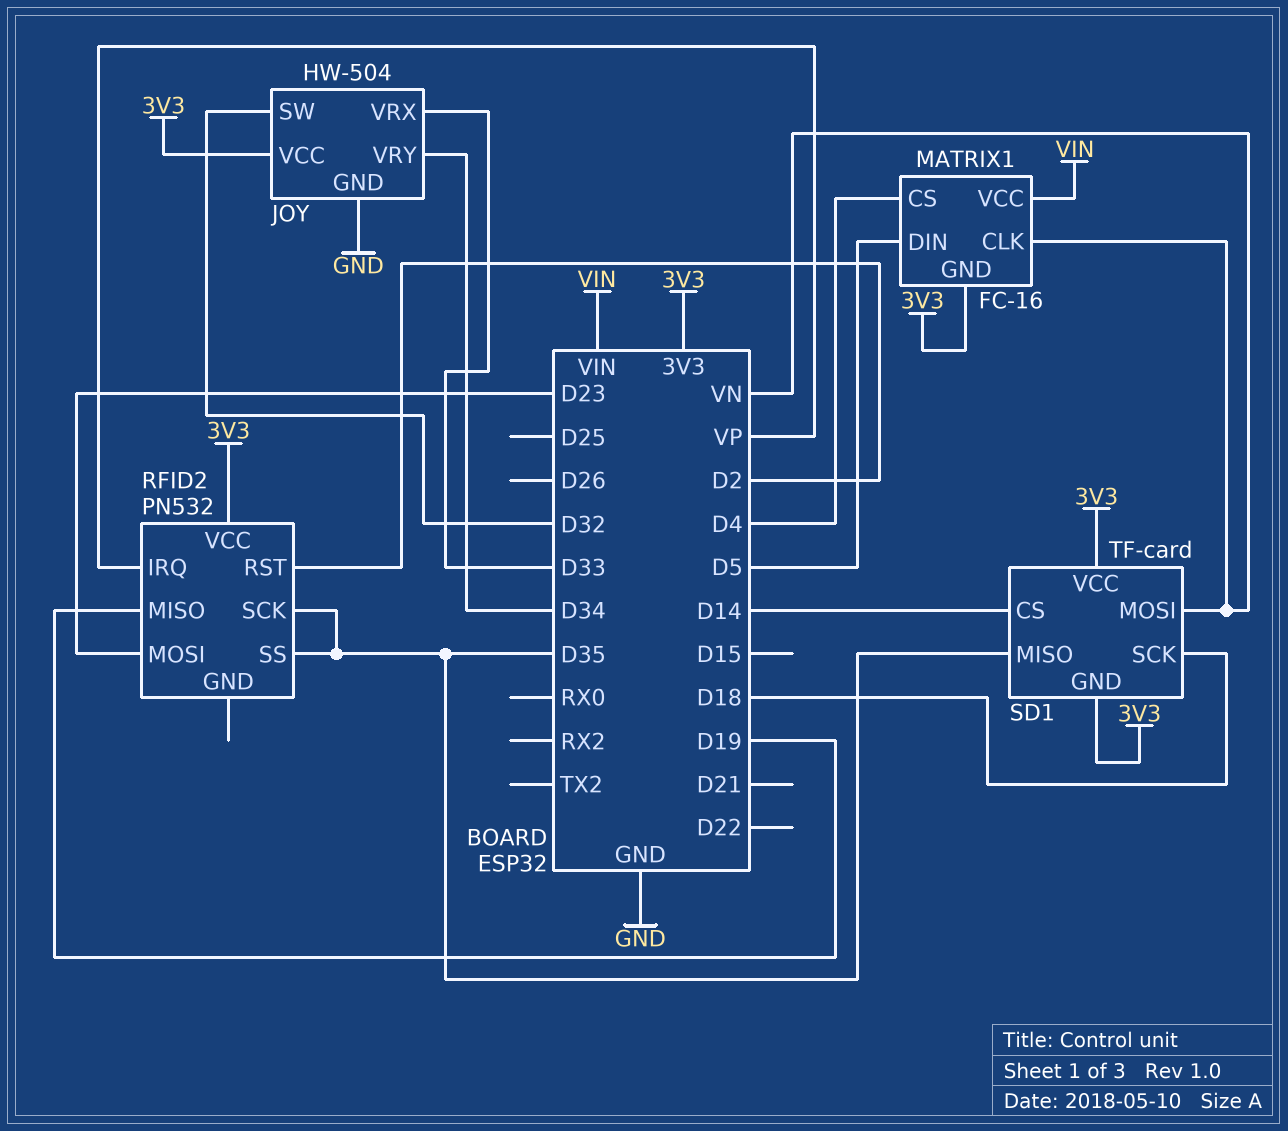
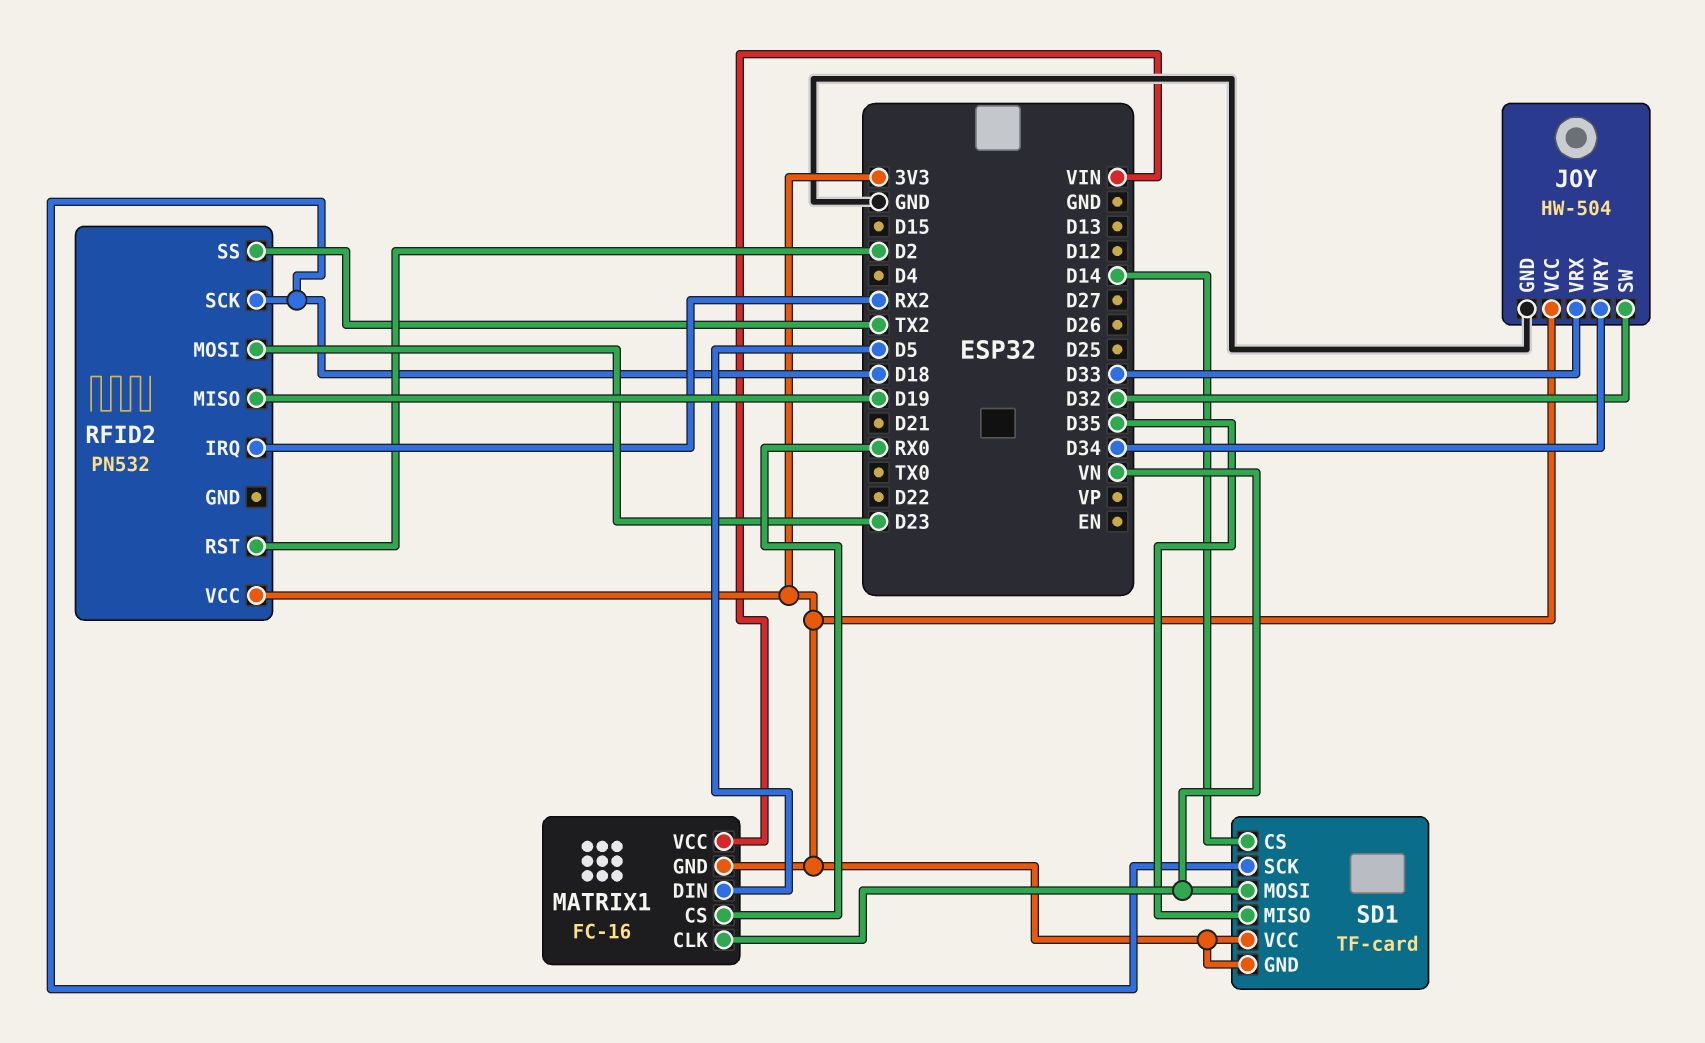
MATRIX1 pin CS: D4 -> RX0
RFID2 pin IRQ: VP -> RX2
RFID2 pin SCK: D35 -> D18
RFID2 pin SS: D35 -> TX2

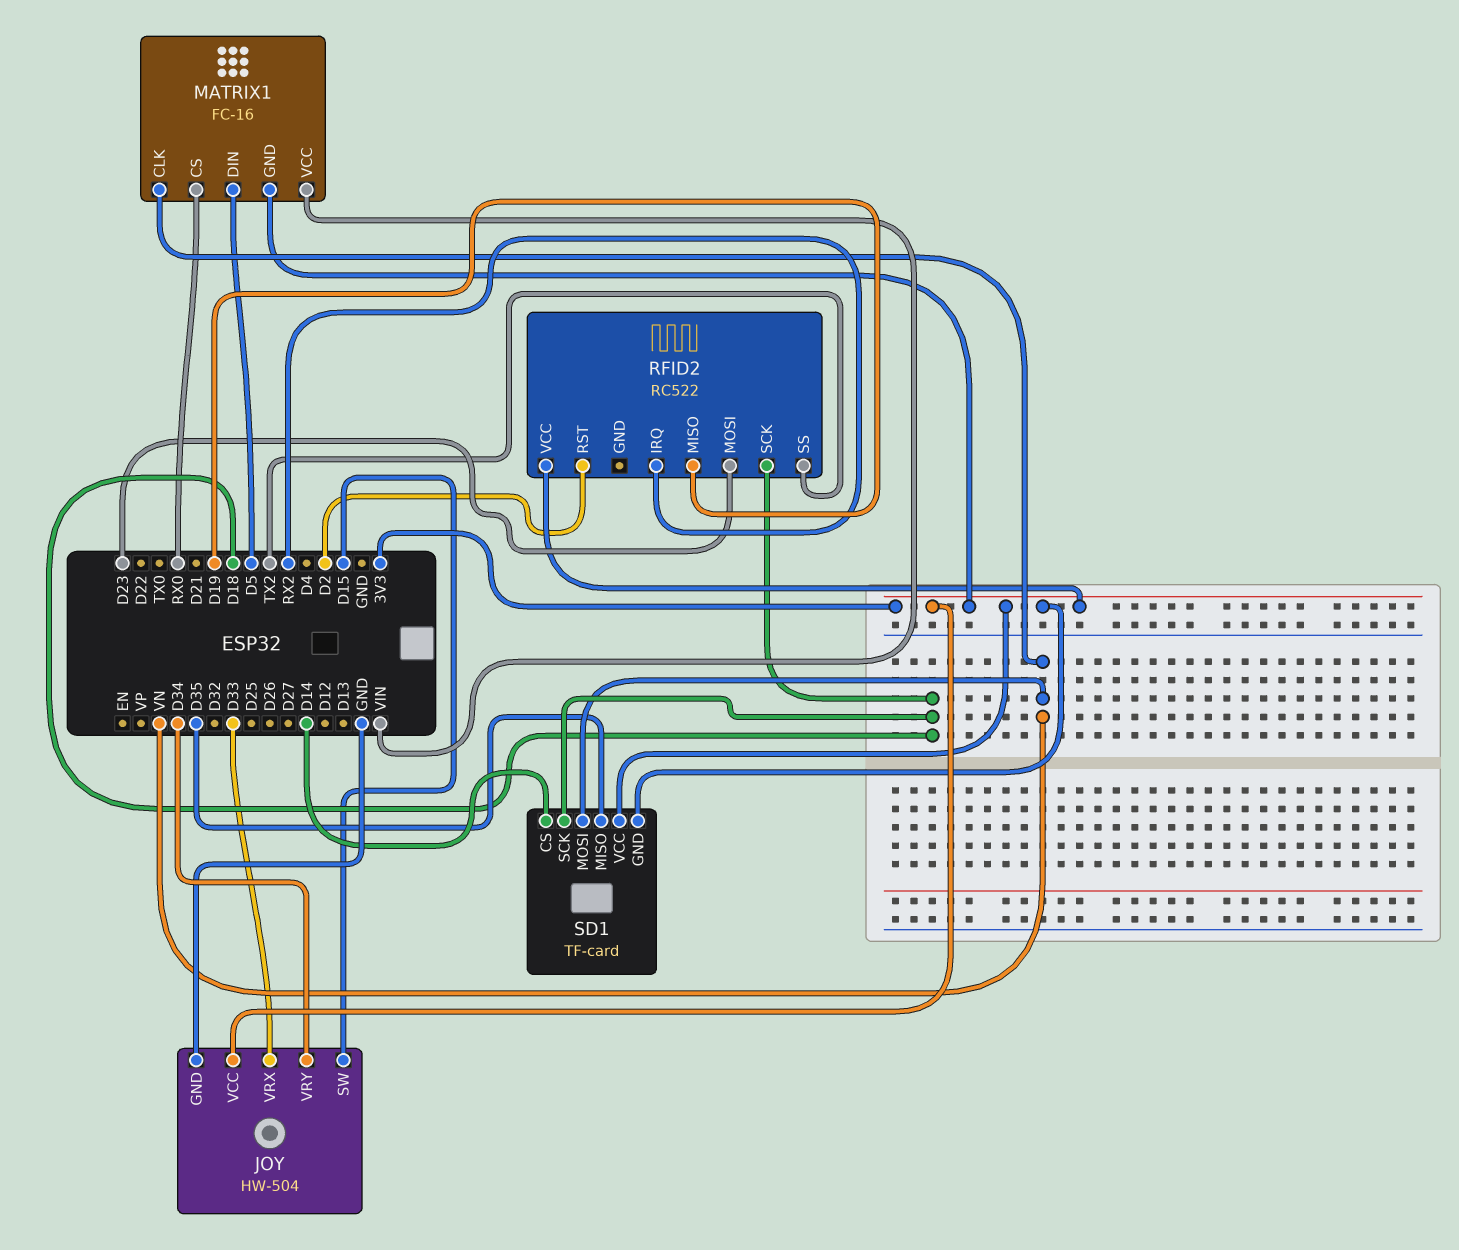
JOY pin SW: D32 -> D15
RFID2: PN532 -> RC522

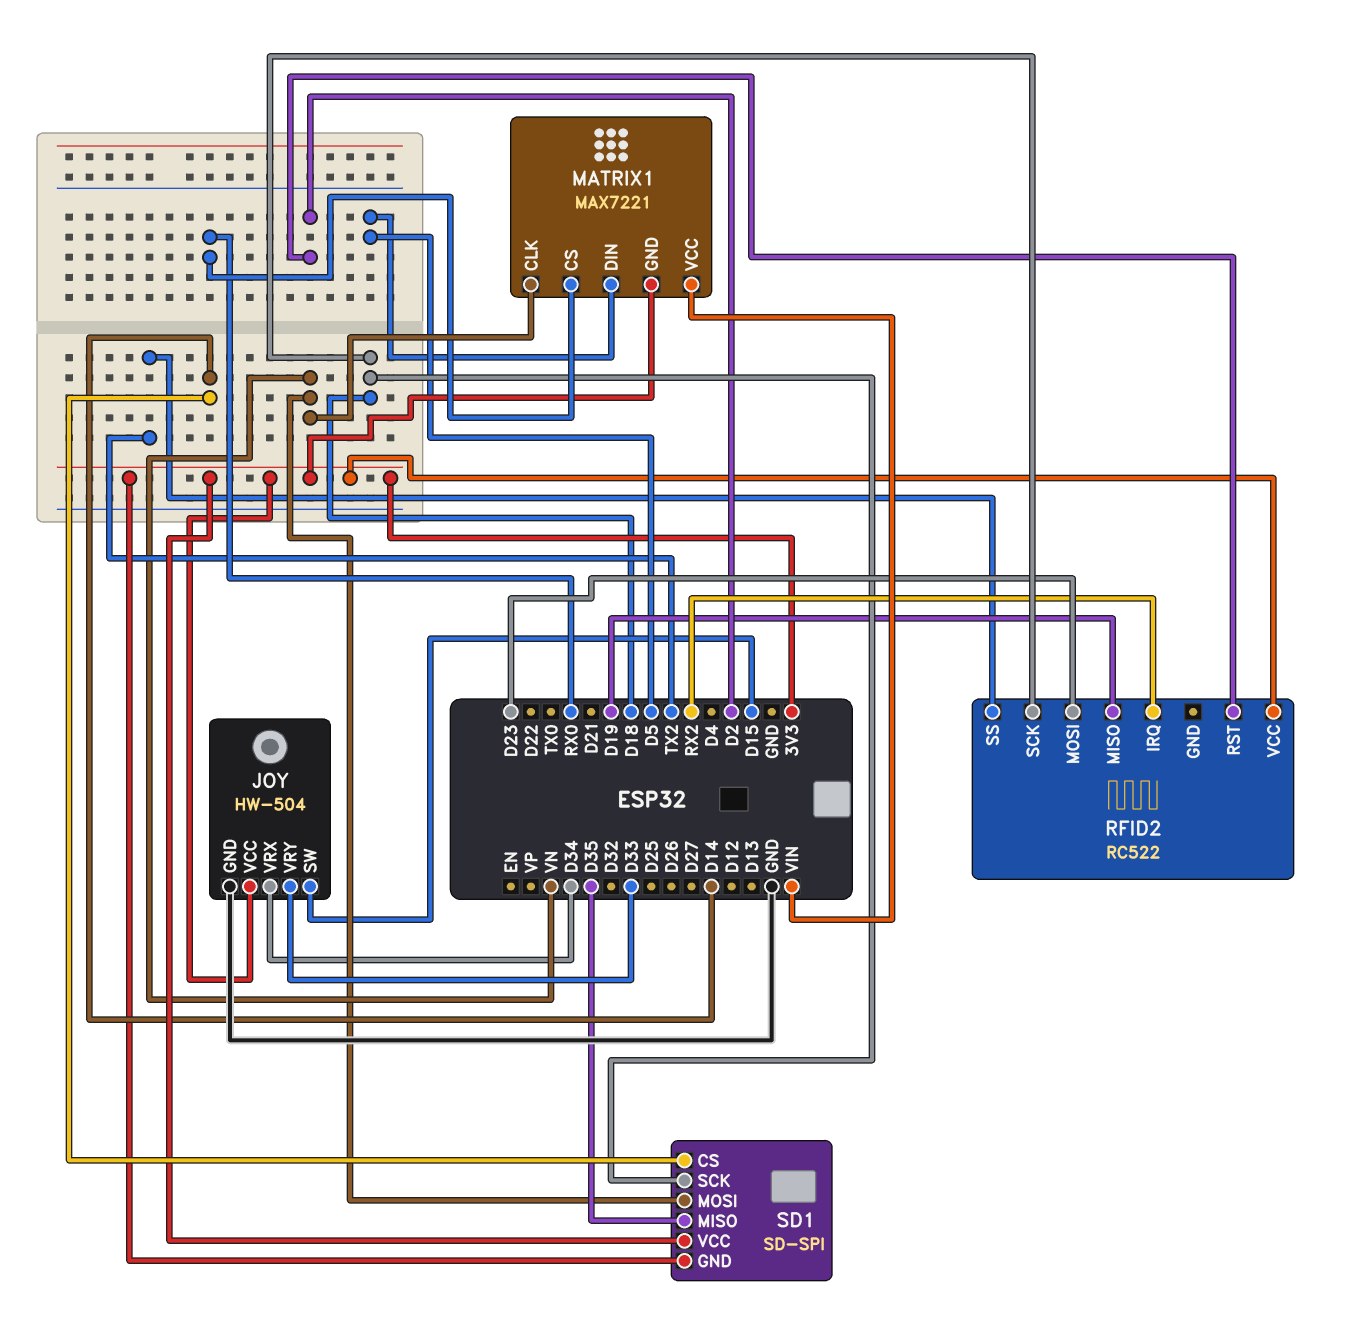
JOY pin VRX: D33 -> D34
JOY pin VRY: D34 -> D33
MATRIX1: FC-16 -> MAX7221
SD1: TF-card -> SD-SPI

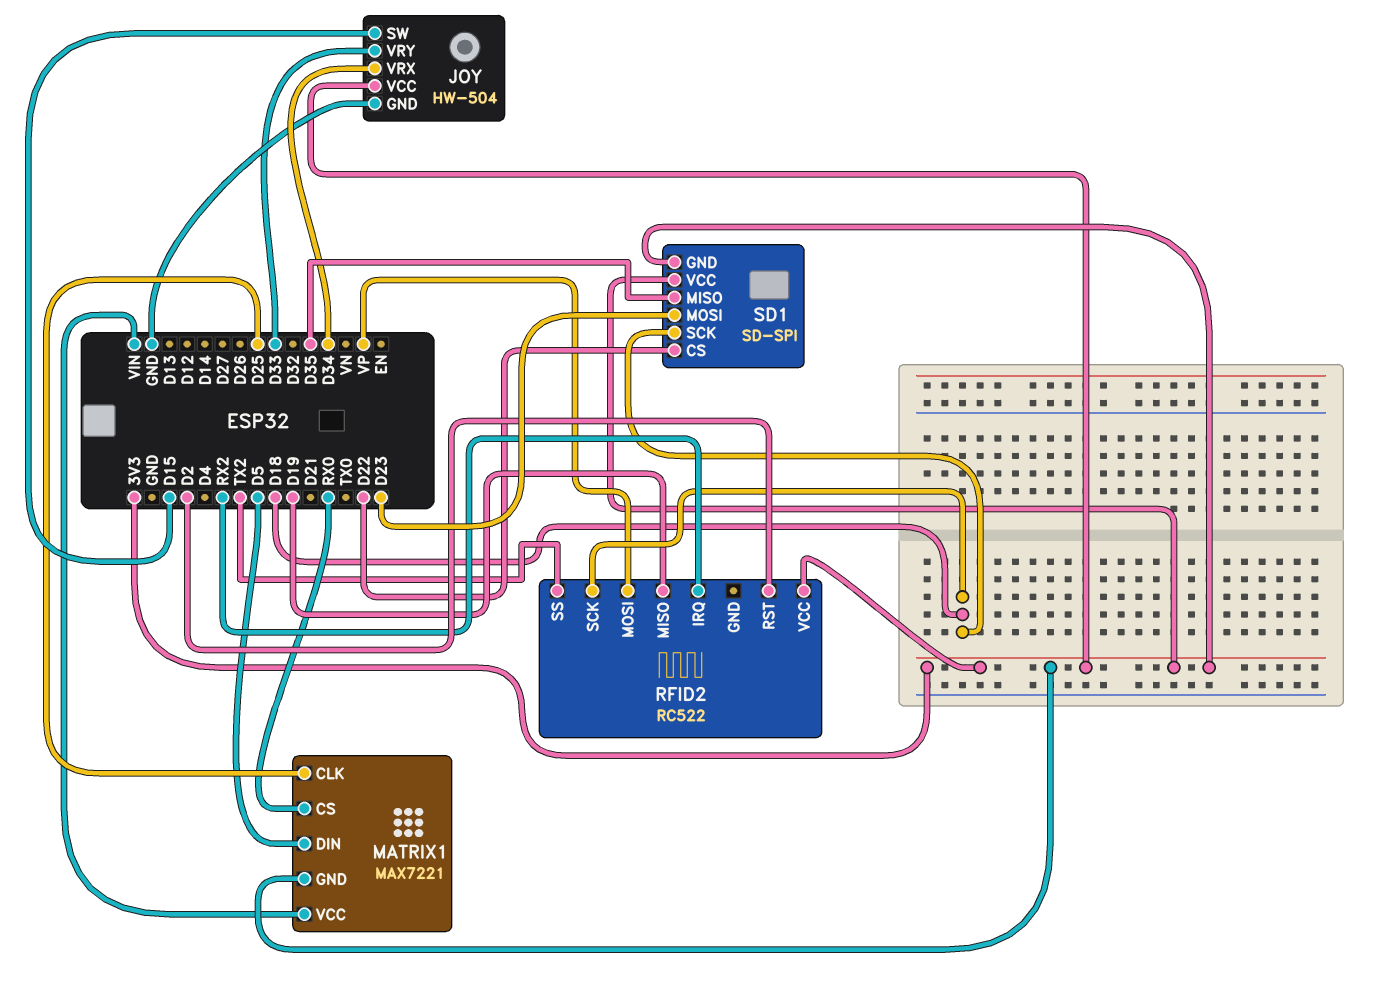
MATRIX1 pin CLK: VN -> D25
RFID2 pin MOSI: D23 -> VP
SD1 pin CS: D14 -> D22
SD1 pin MOSI: VN -> D23

